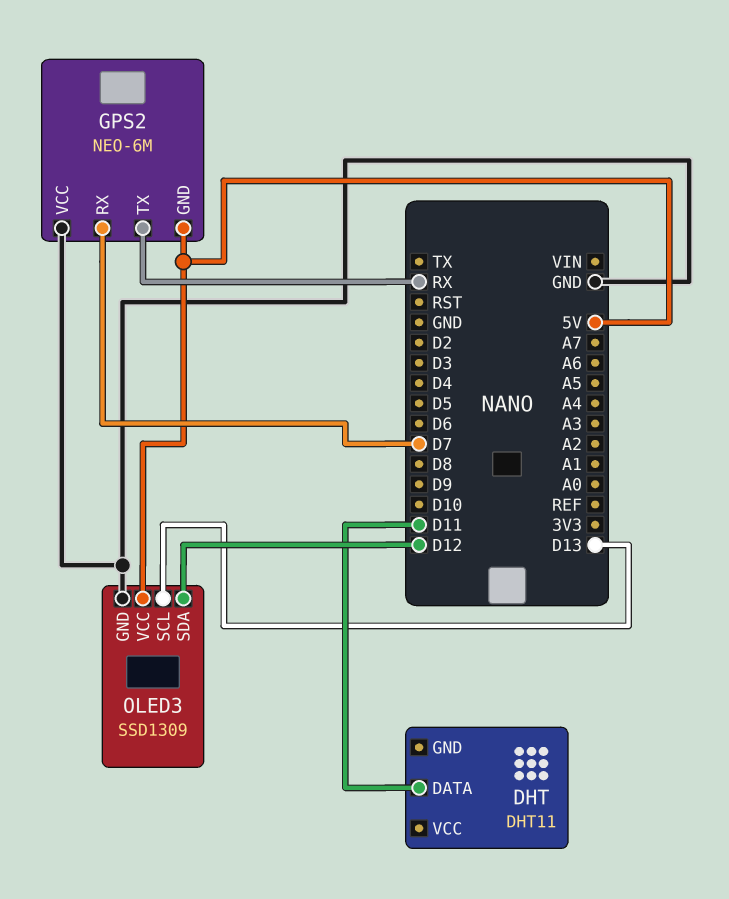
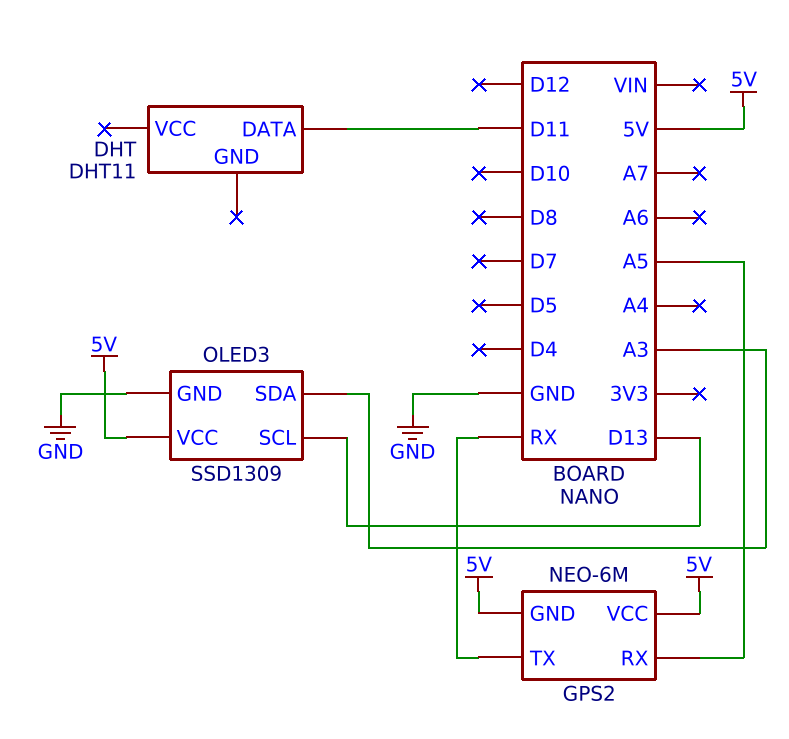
GPS2 pin RX: D7 -> A5
GPS2 pin VCC: GND -> 5V
OLED3 pin SDA: D12 -> A3

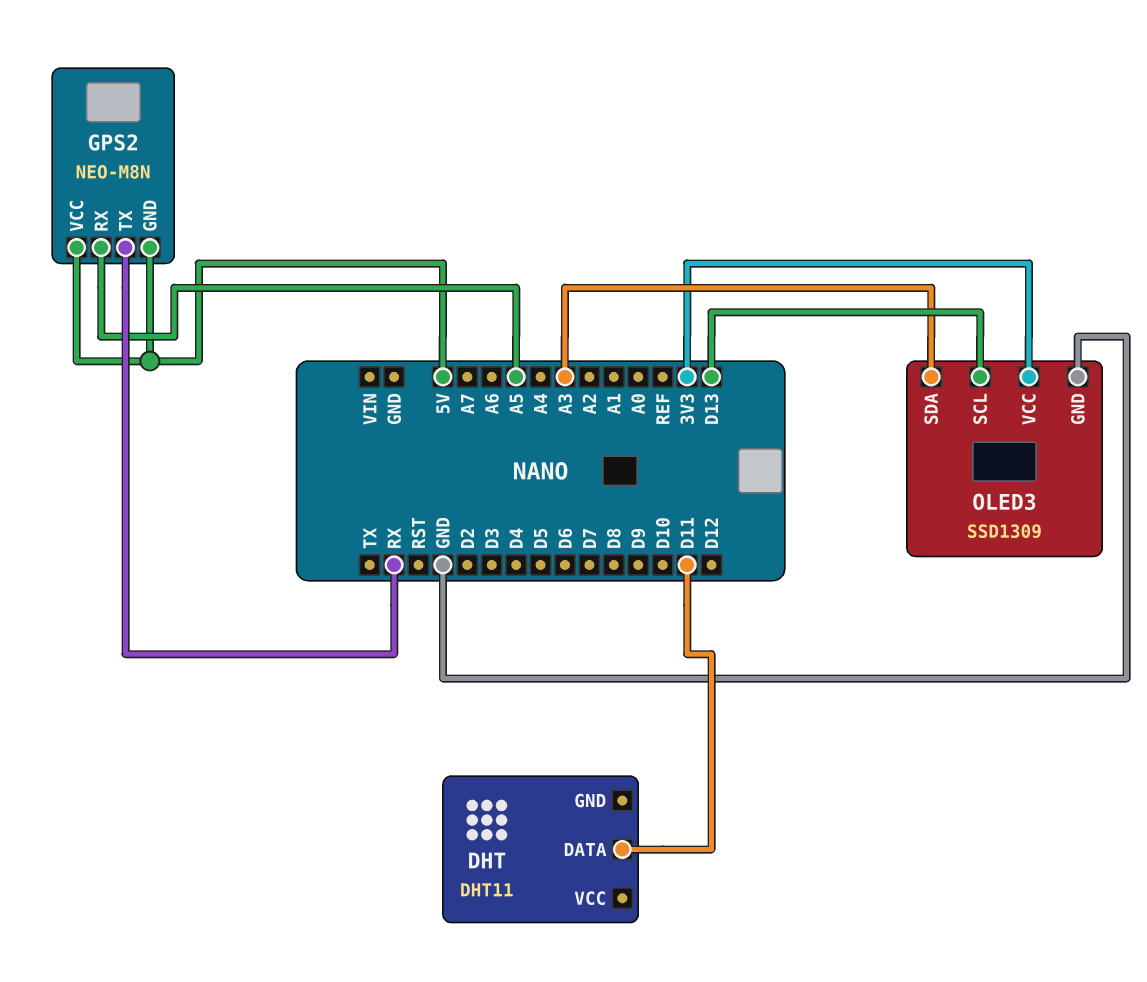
GPS2: NEO-6M -> NEO-M8N
OLED3 pin VCC: 5V -> 3V3

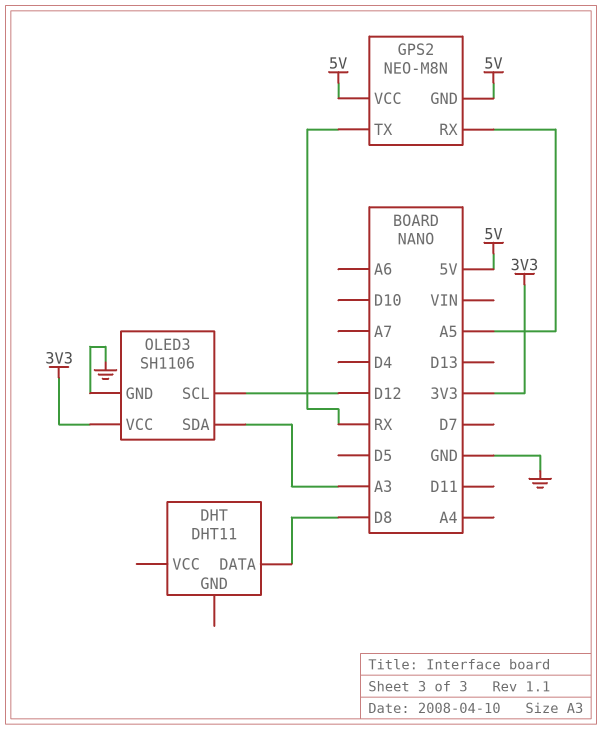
DHT pin DATA: D11 -> D8
OLED3: SSD1309 -> SH1106
OLED3 pin SCL: D13 -> D12

